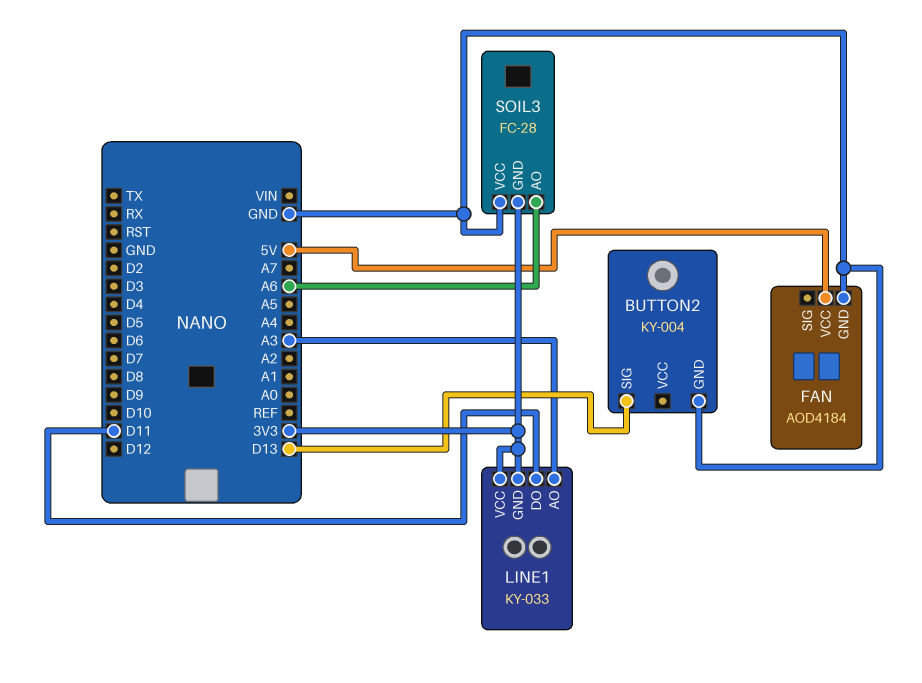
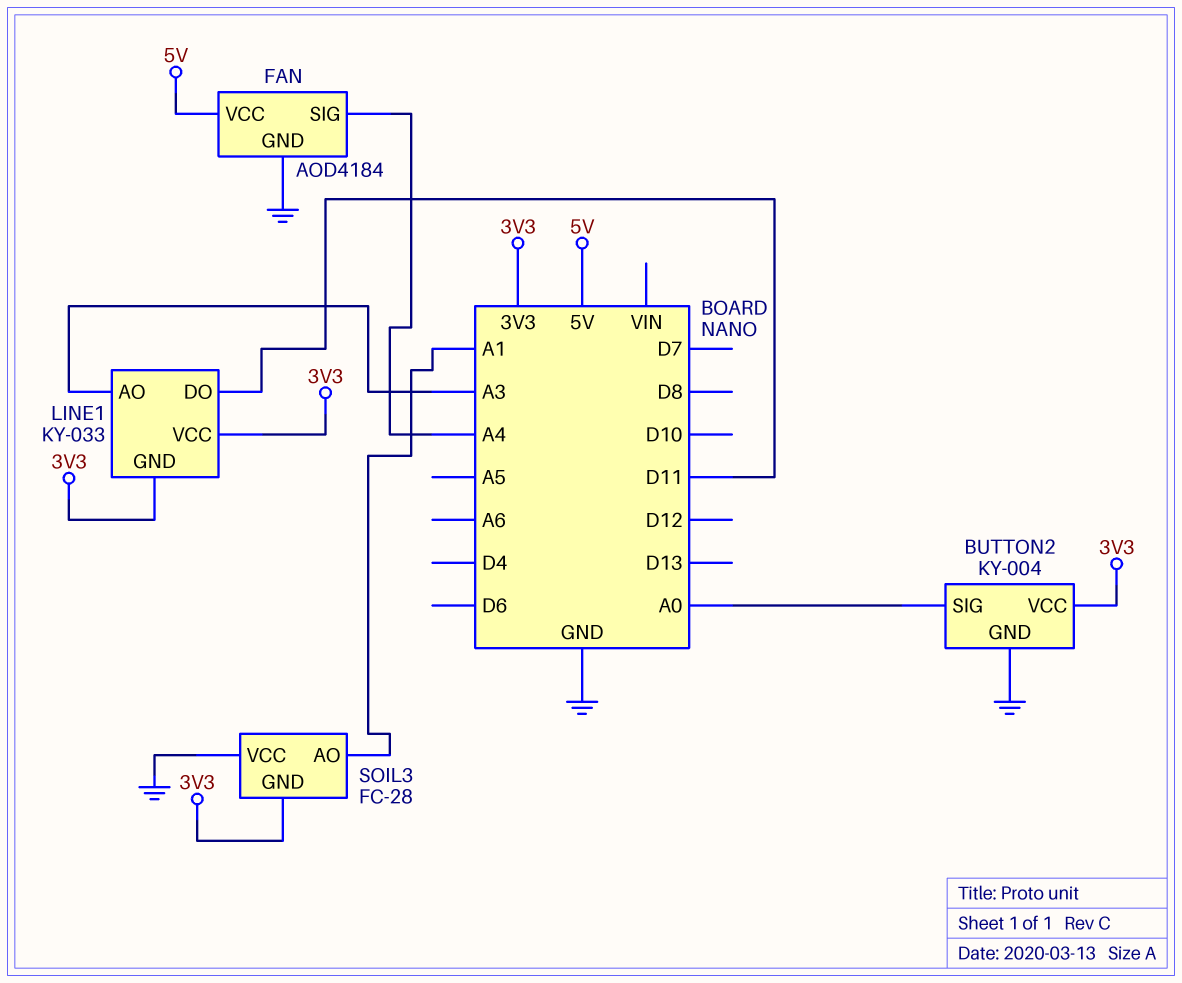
BUTTON2 pin SIG: D13 -> A0
BUTTON2 pin VCC: none -> 3V3
FAN pin SIG: none -> A4
SOIL3 pin AO: A6 -> A1

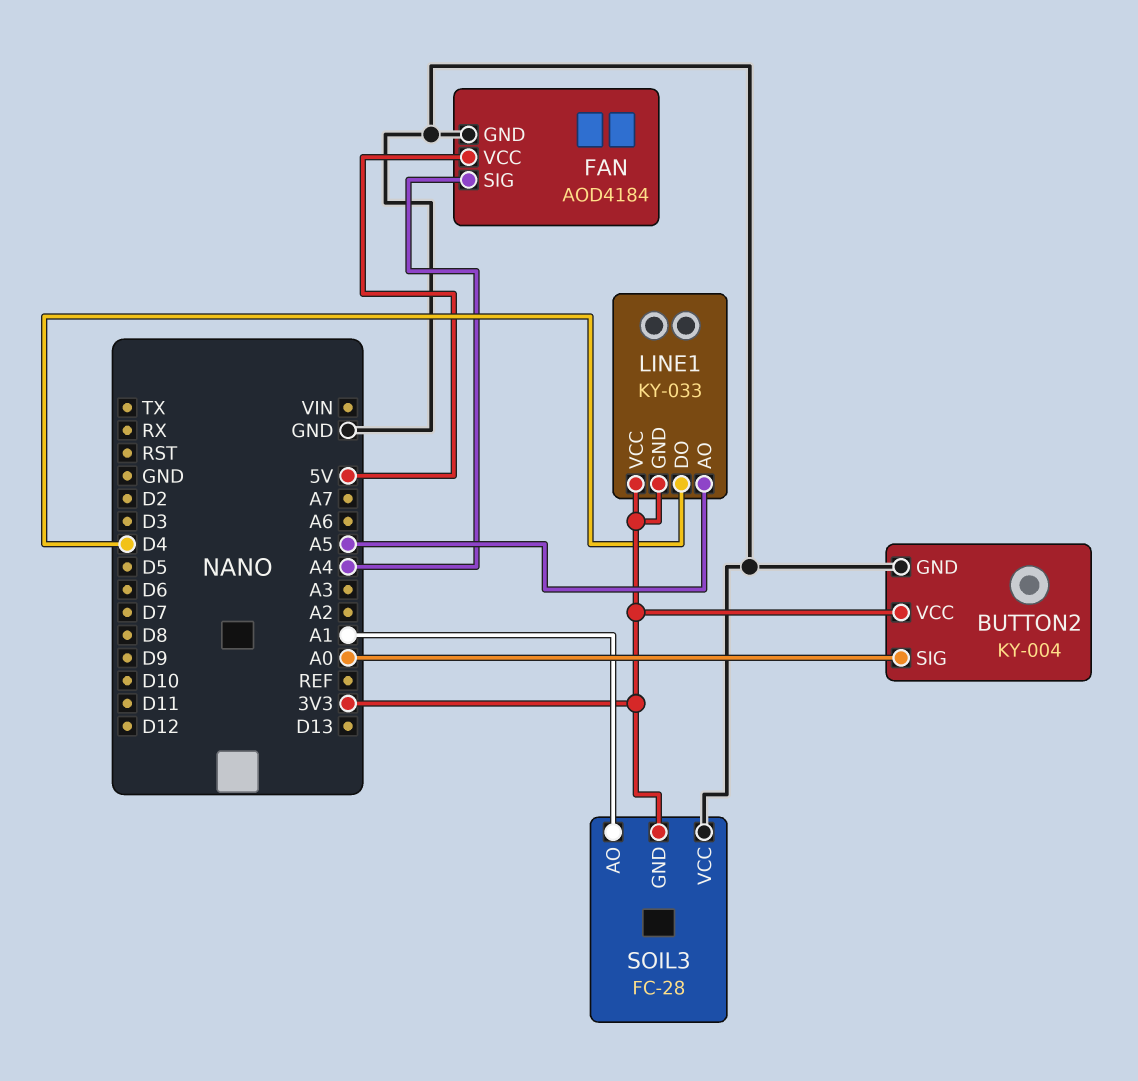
LINE1 pin AO: A3 -> A5
LINE1 pin DO: D11 -> D4

